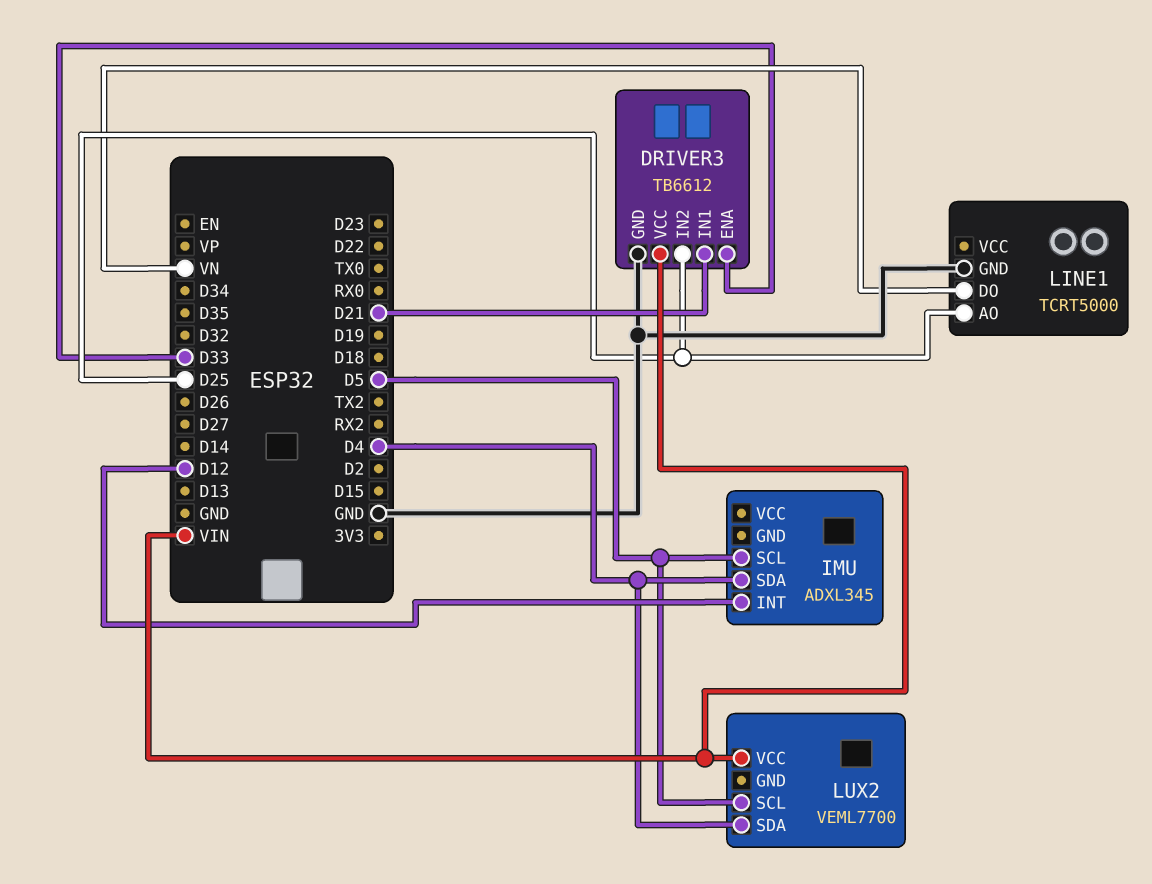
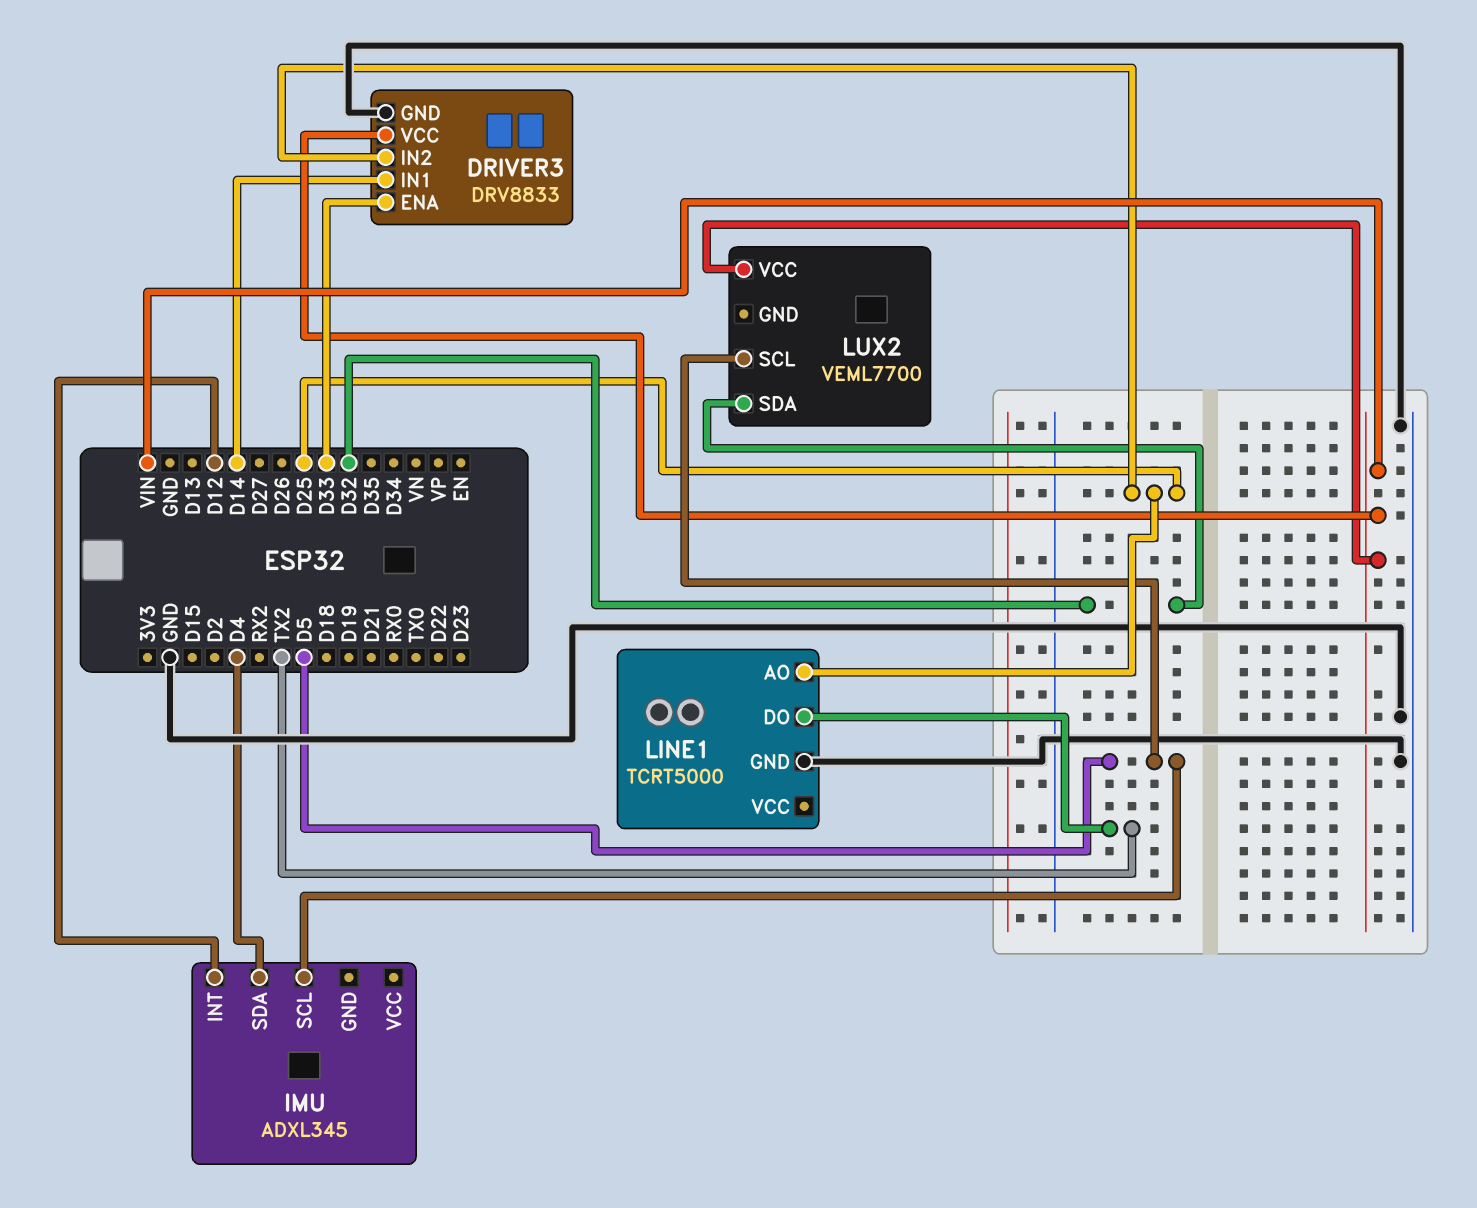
DRIVER3: TB6612 -> DRV8833
DRIVER3 pin IN1: D21 -> D14
LINE1 pin DO: VN -> TX2
LUX2 pin SDA: D4 -> D32

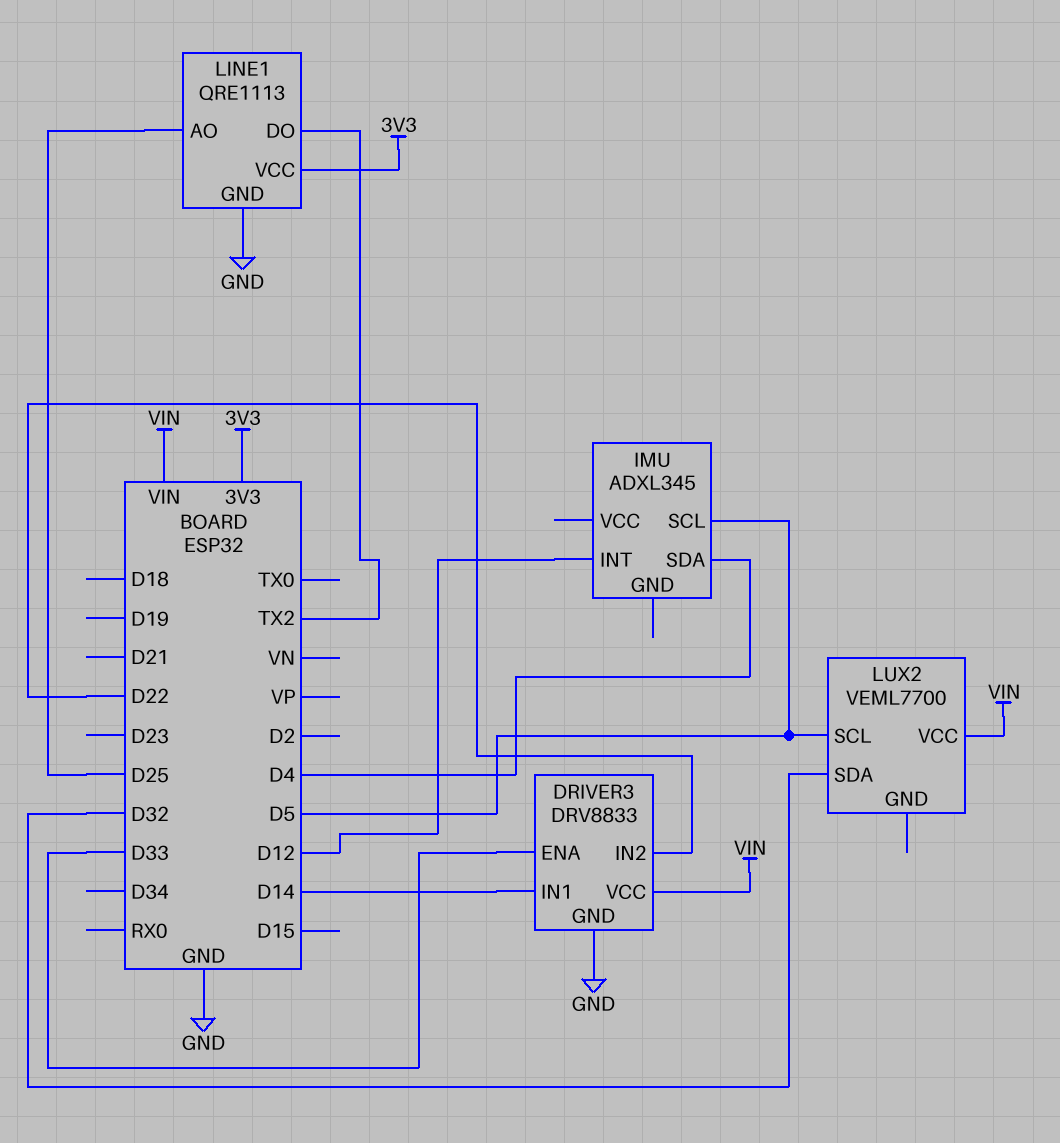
DRIVER3 pin IN2: D25 -> D22
LINE1: TCRT5000 -> QRE1113
LINE1 pin VCC: none -> 3V3

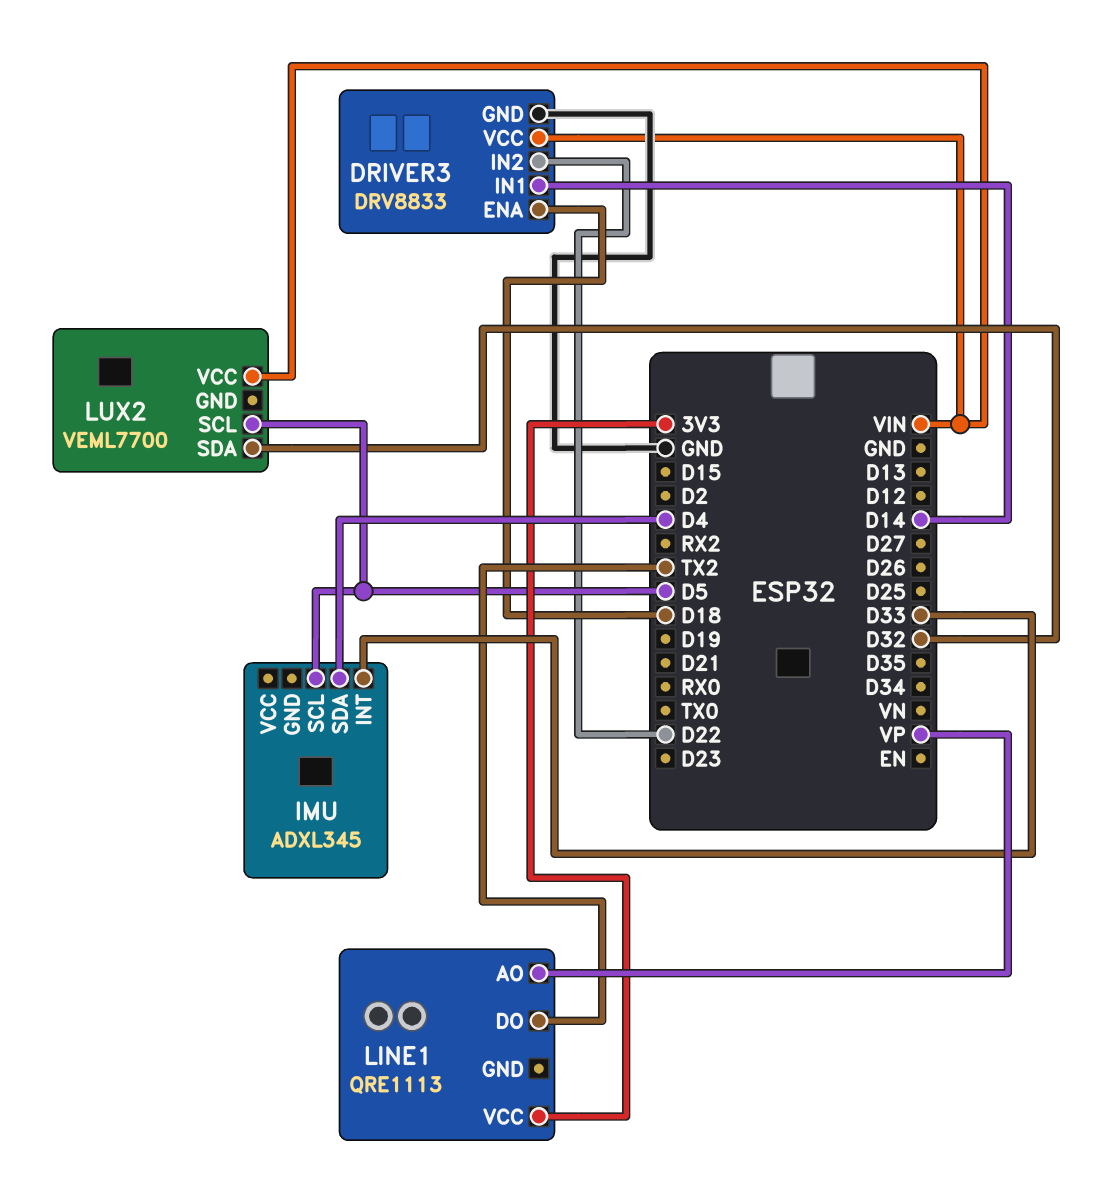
DRIVER3 pin ENA: D33 -> D18
IMU pin INT: D12 -> D33
LINE1 pin AO: D25 -> VP
LINE1 pin GND: GND -> none

